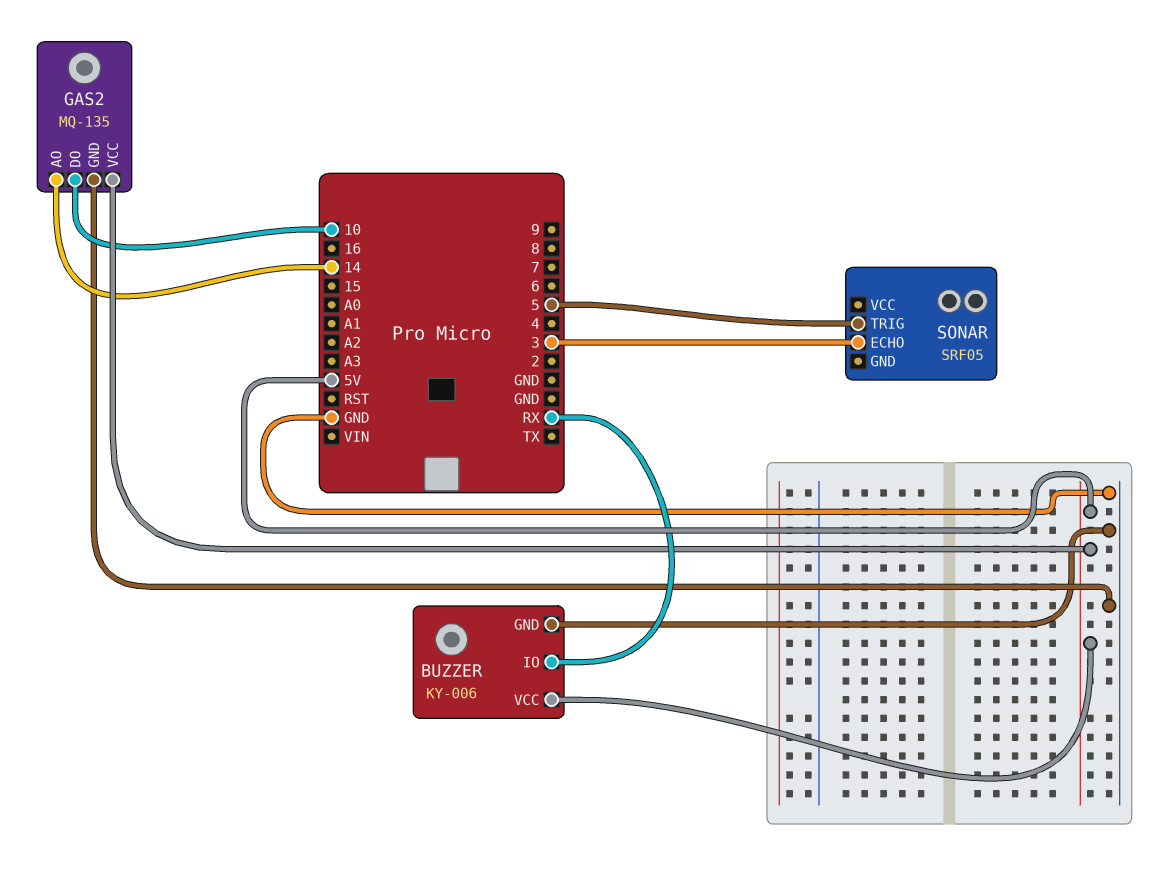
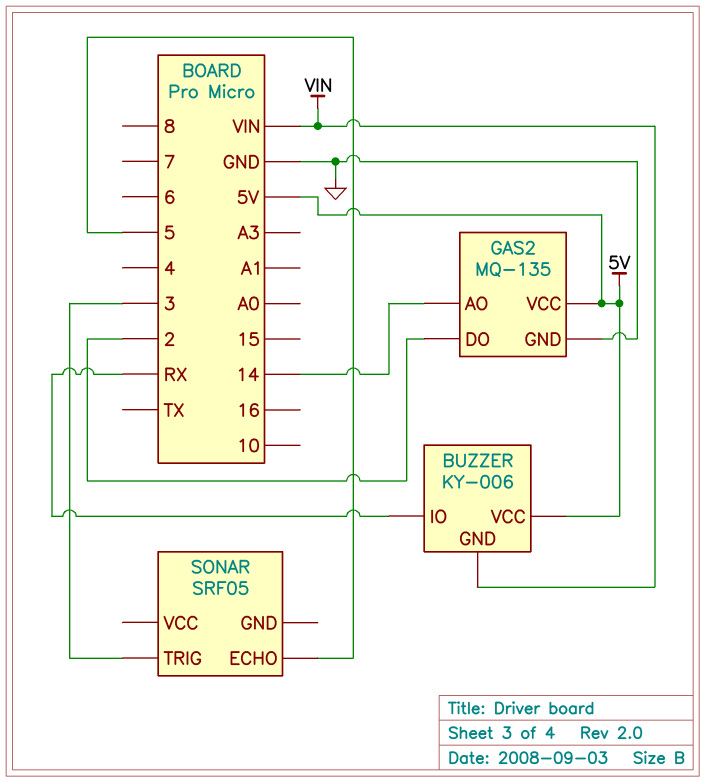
BUZZER pin GND: GND -> VIN
GAS2 pin DO: 10 -> 2
SONAR pin ECHO: 3 -> 5
SONAR pin TRIG: 5 -> 3

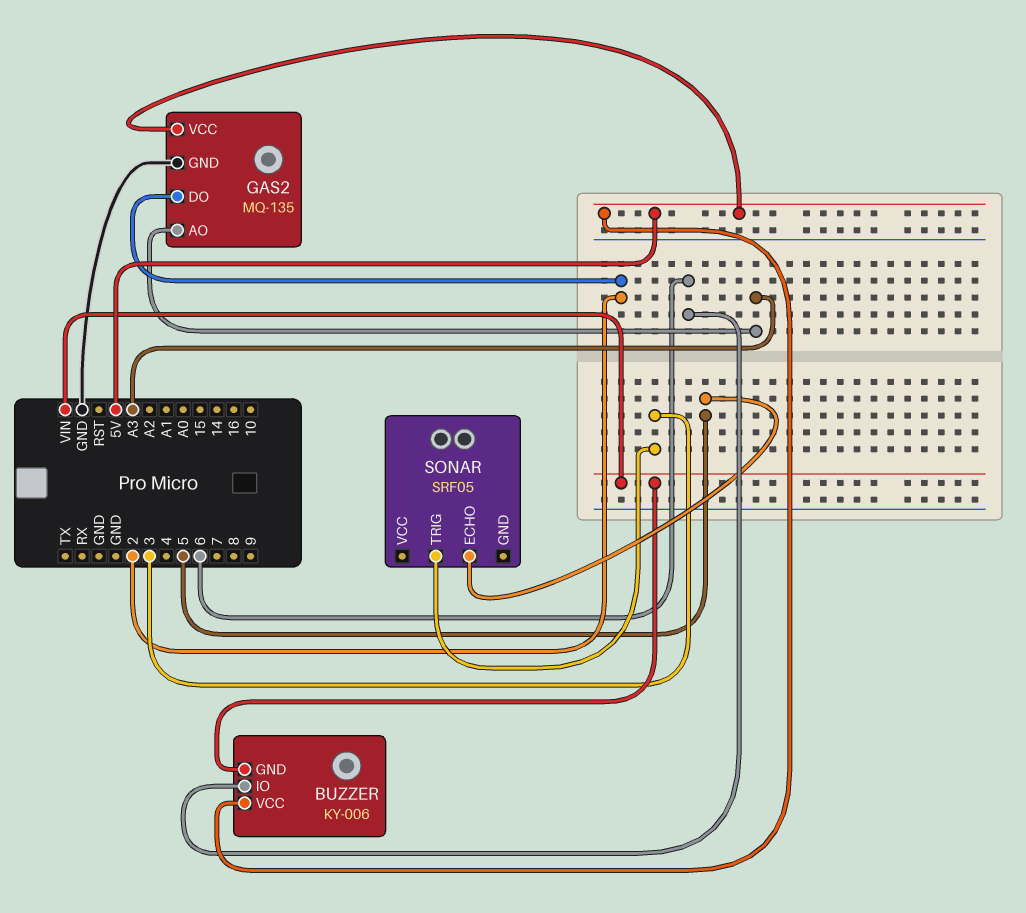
BUZZER pin IO: RX -> 6
GAS2 pin AO: 14 -> A3

